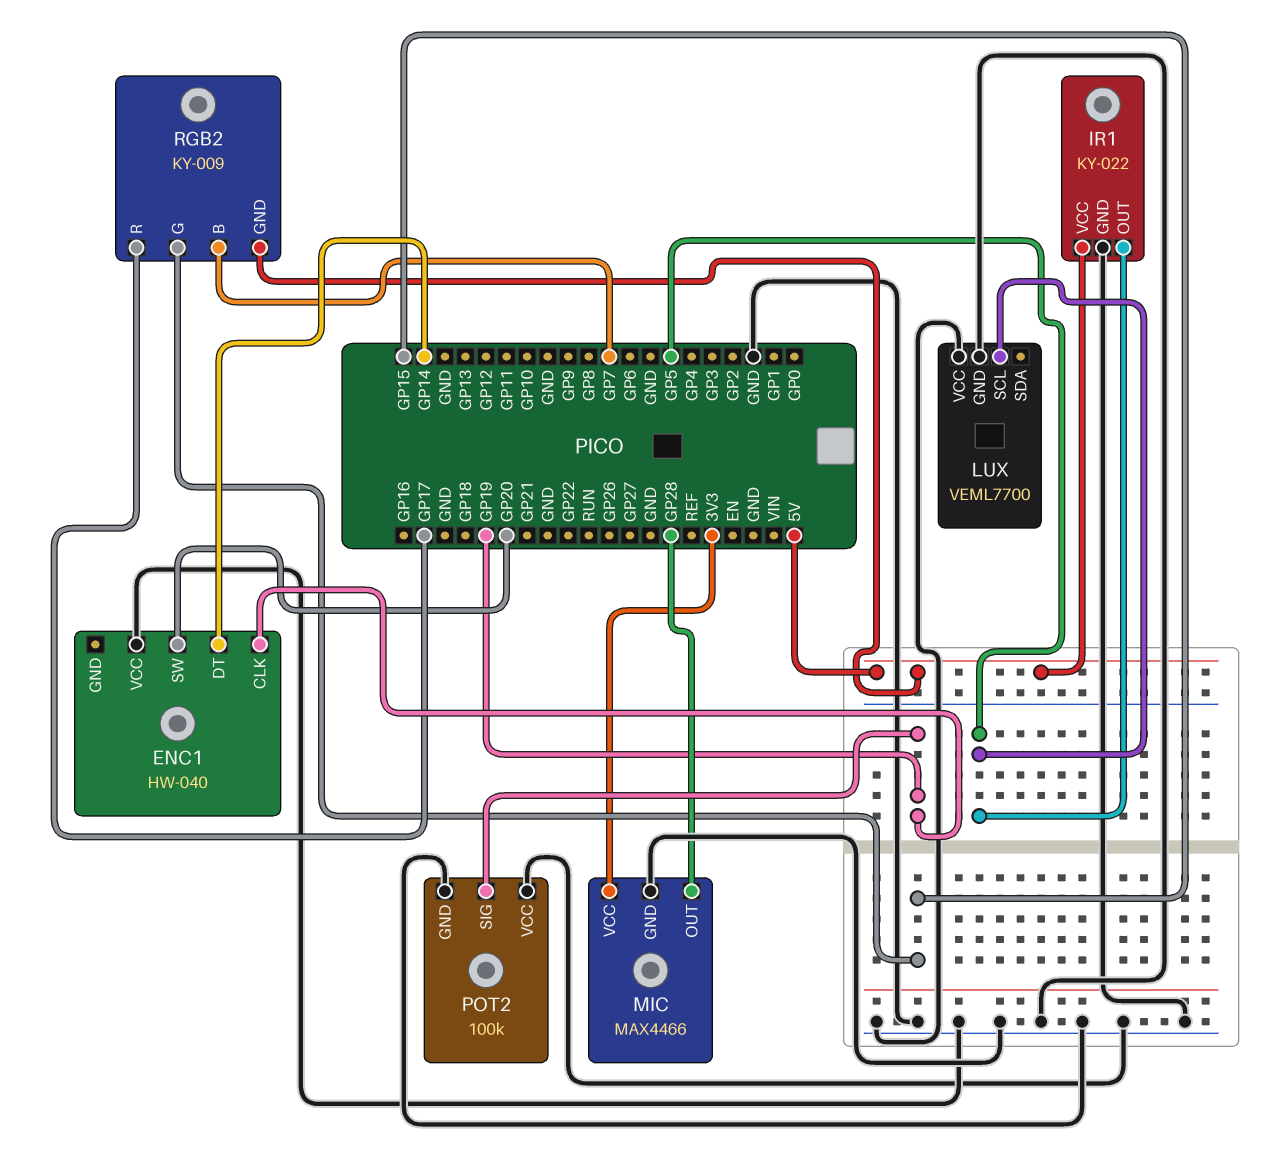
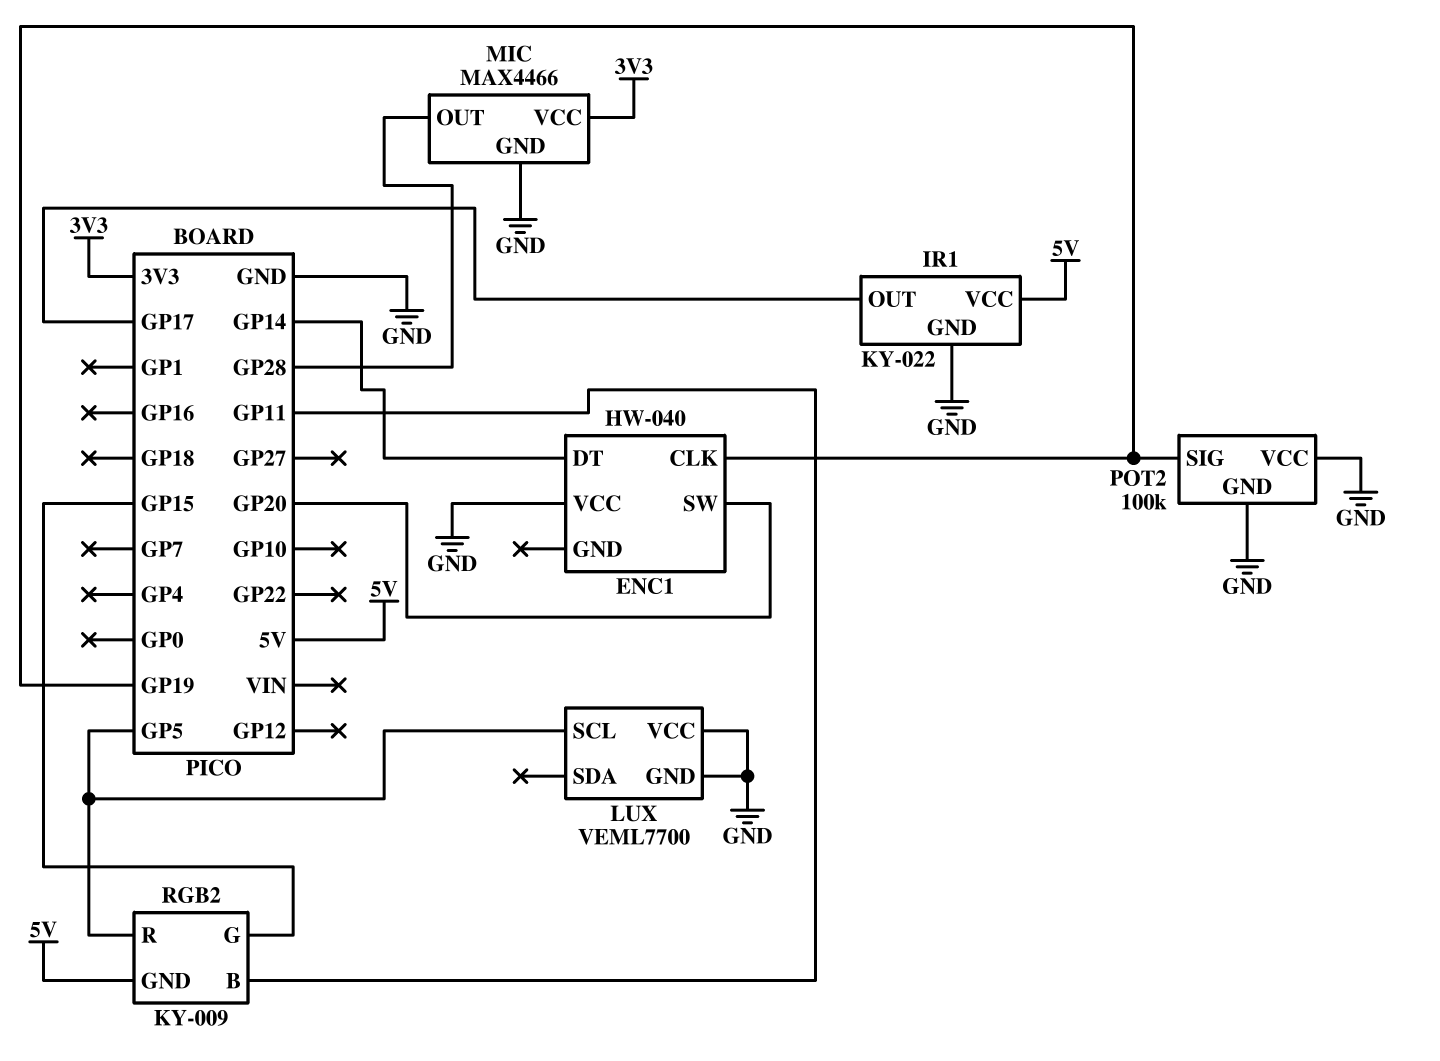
IR1 pin OUT: GP5 -> GP17
RGB2 pin B: GP7 -> GP11
RGB2 pin R: GP17 -> GP5

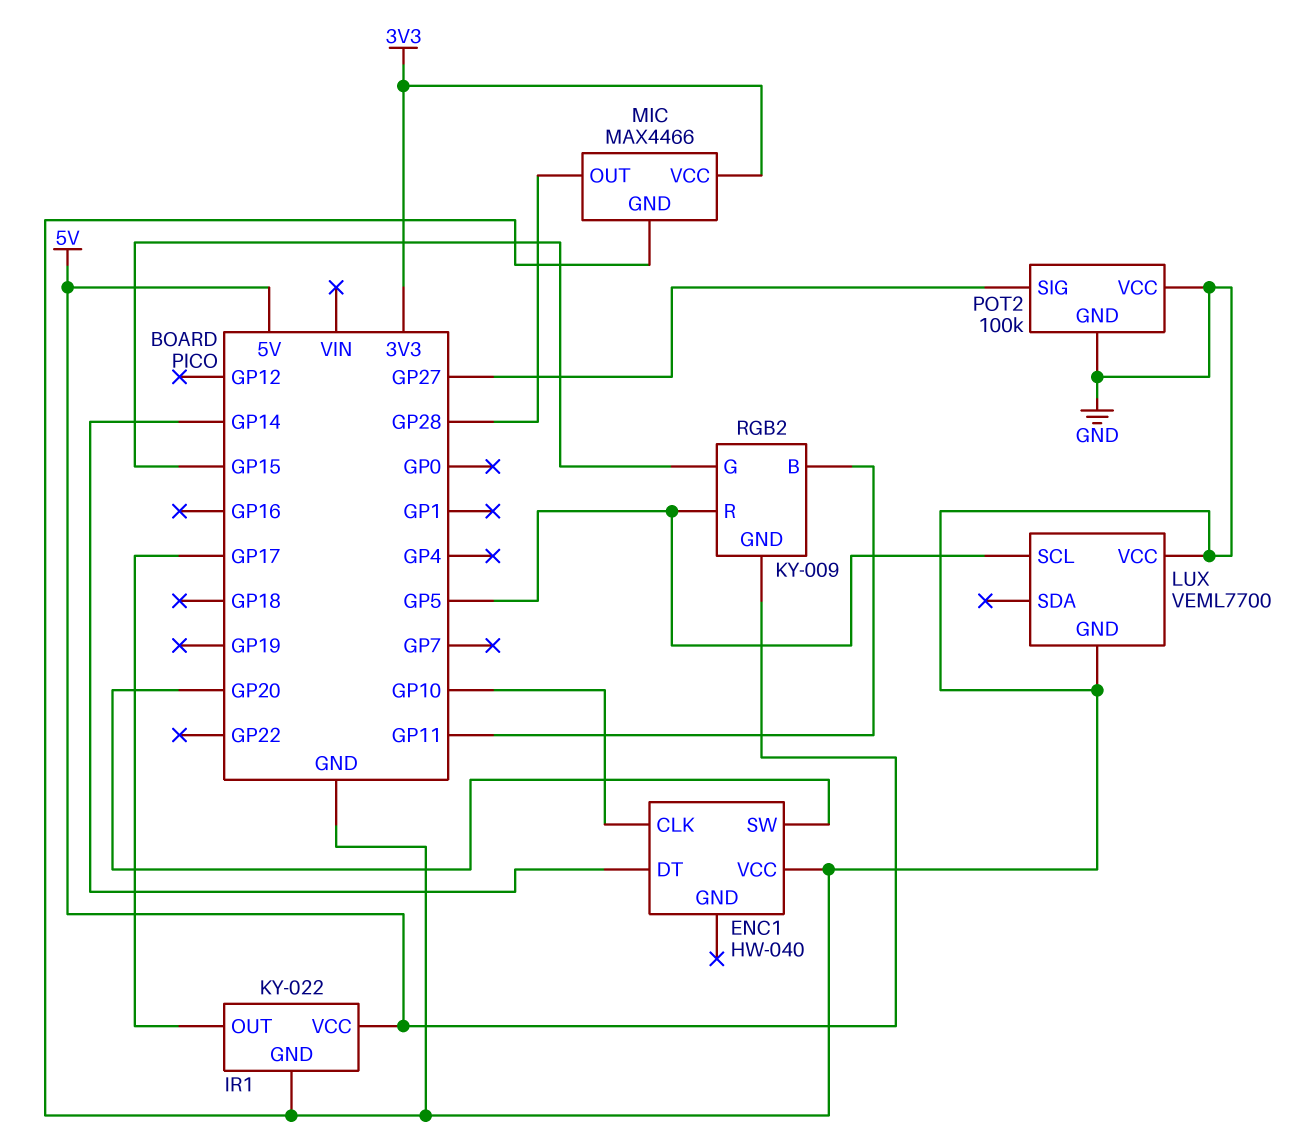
ENC1 pin CLK: GP19 -> GP10
POT2 pin SIG: GP19 -> GP27

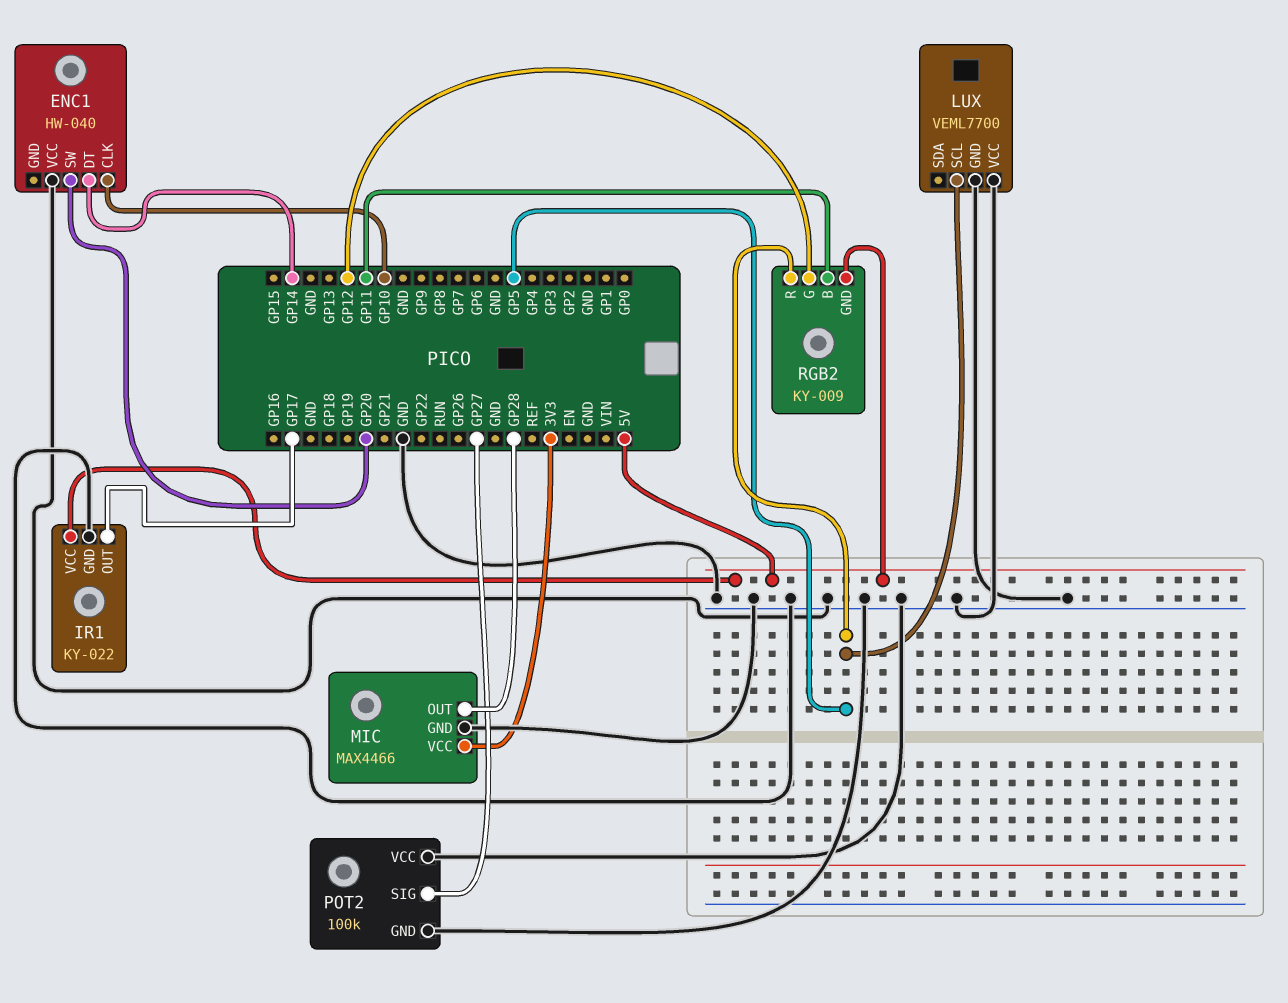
RGB2 pin G: GP15 -> GP12

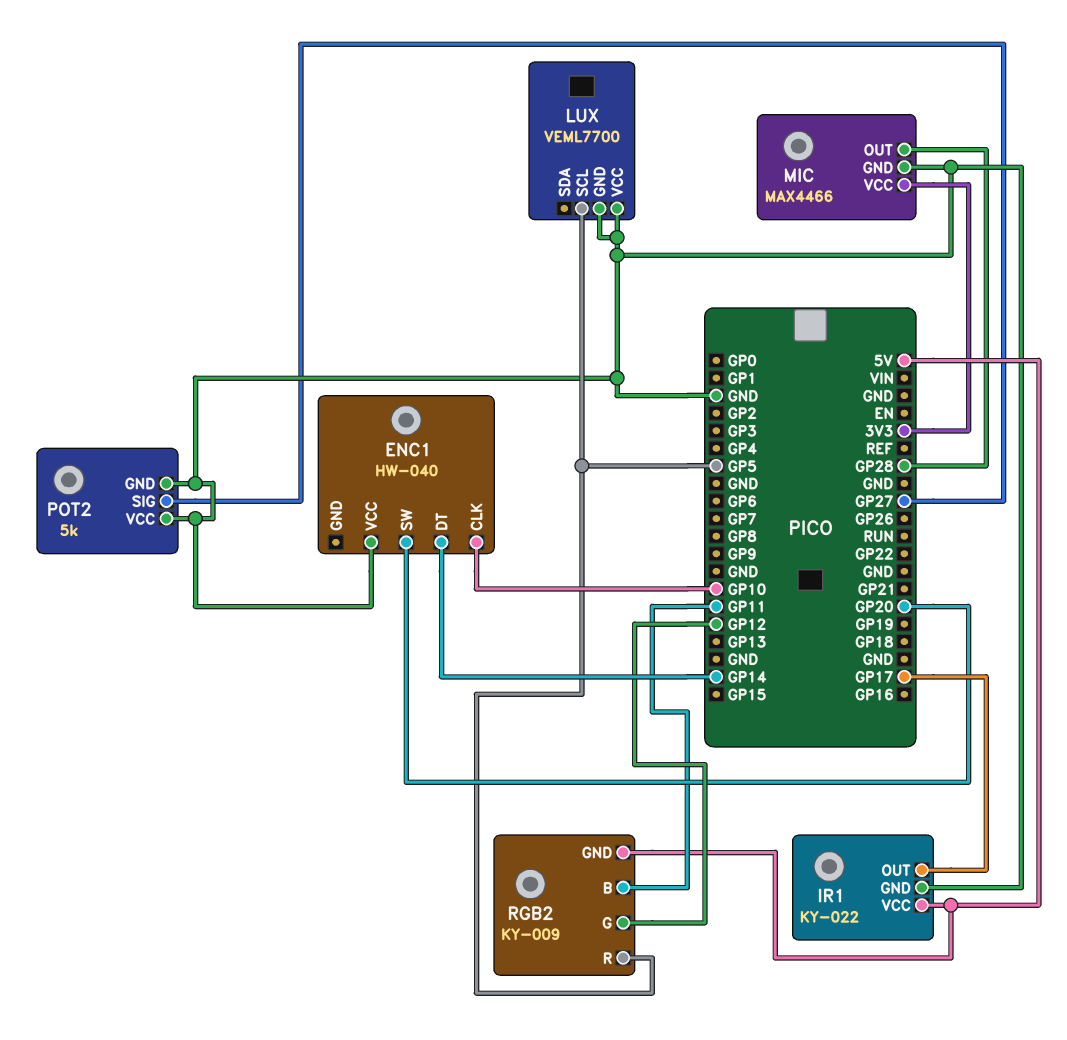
POT2: 100k -> 5k

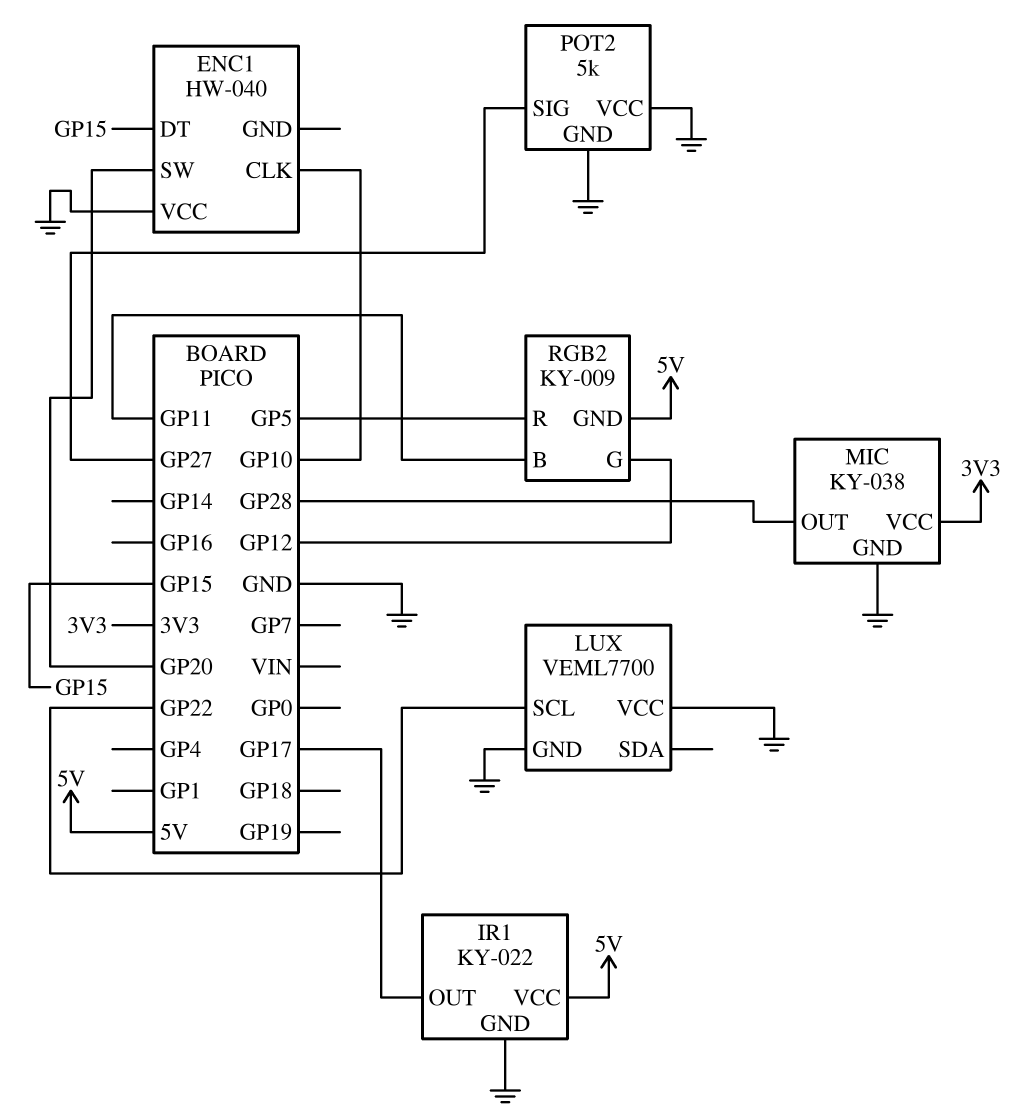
ENC1 pin DT: GP14 -> GP15
LUX pin SCL: GP5 -> GP22
MIC: MAX4466 -> KY-038

